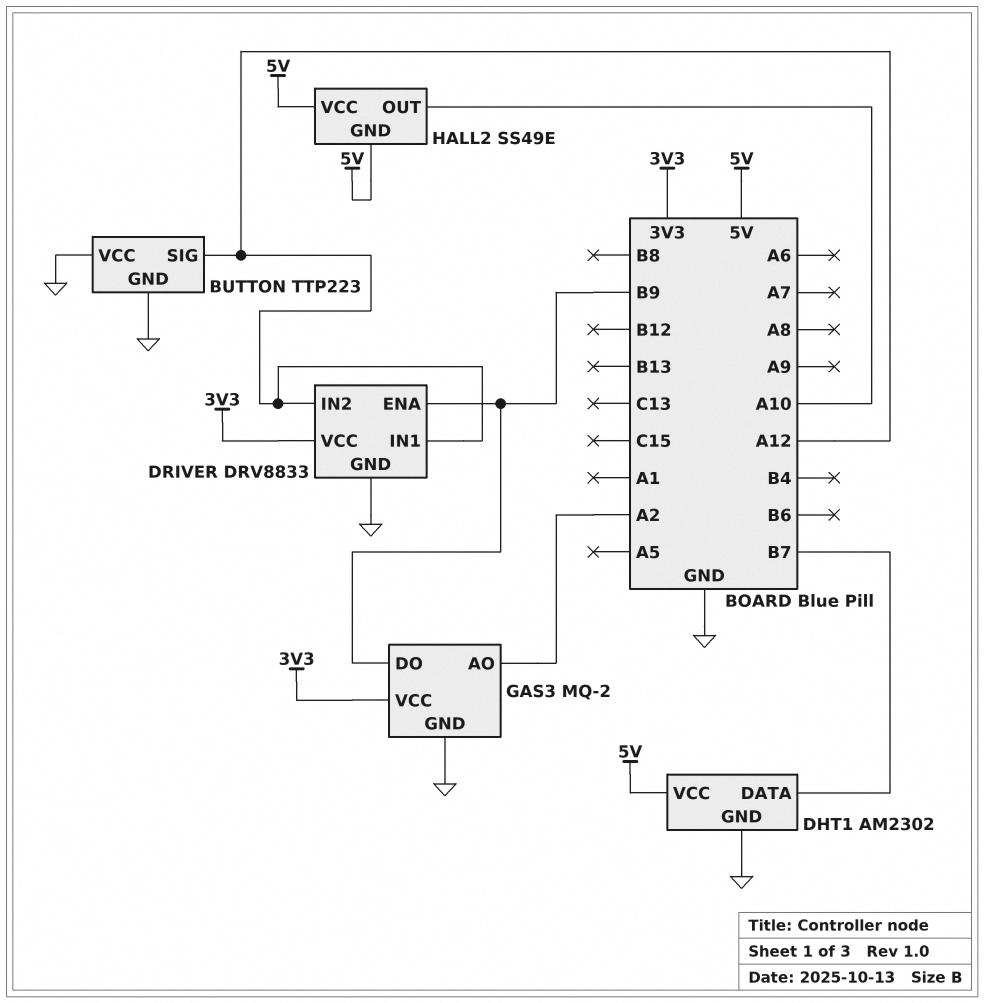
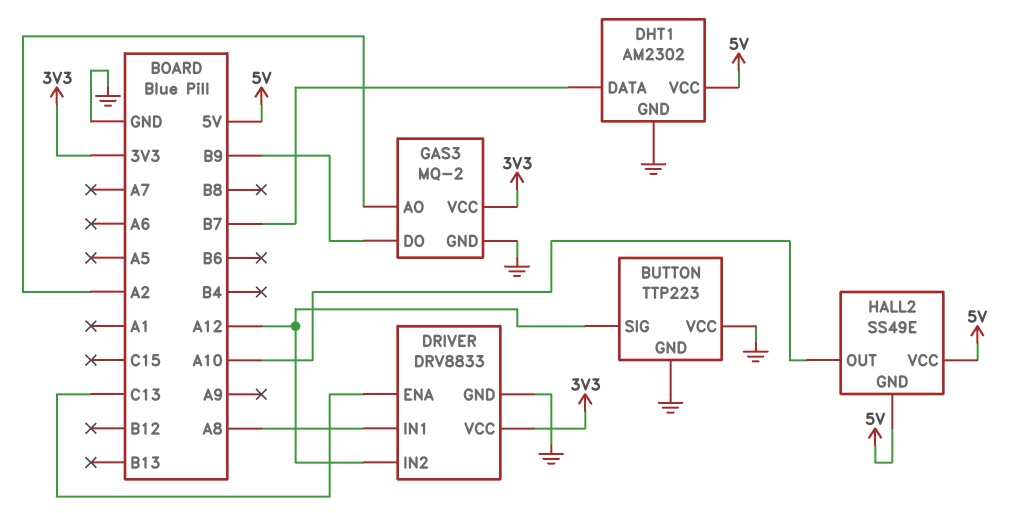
DRIVER pin ENA: B9 -> C13
DRIVER pin IN1: A12 -> A8

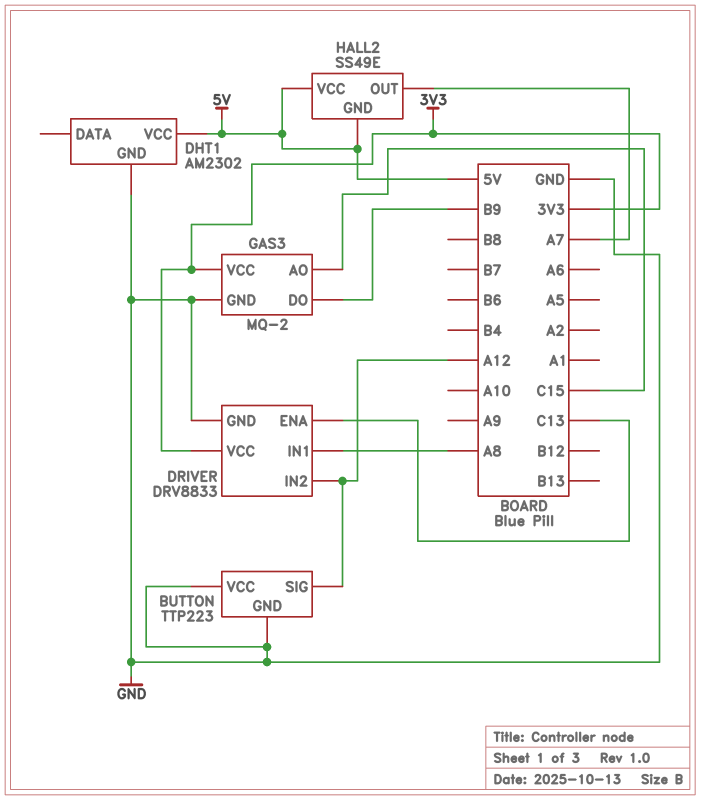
DHT1 pin DATA: B7 -> none
GAS3 pin AO: A2 -> C15
HALL2 pin OUT: A10 -> A7

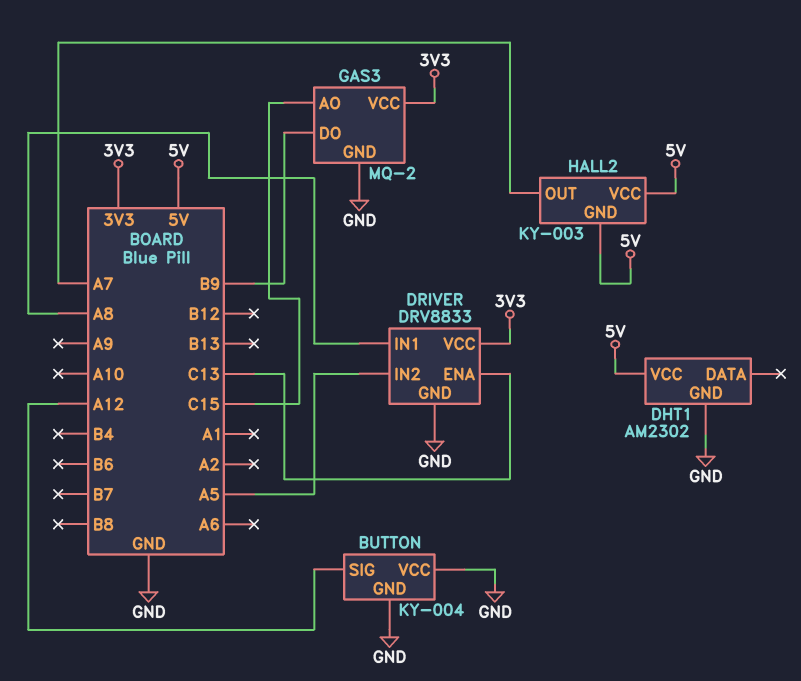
BUTTON: TTP223 -> KY-004
DRIVER pin IN2: A12 -> A5
HALL2: SS49E -> KY-003

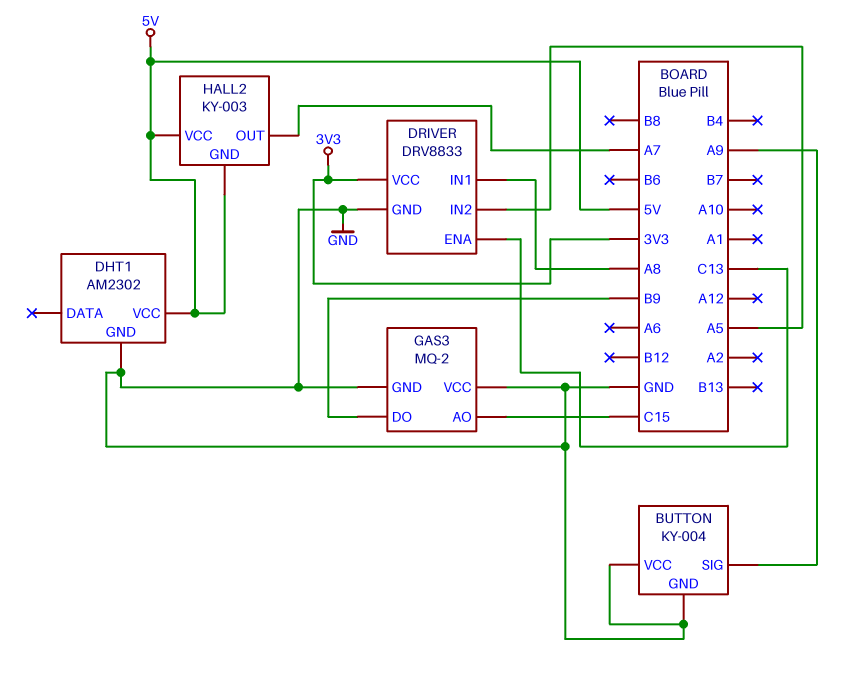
BUTTON pin SIG: A12 -> A9
GAS3 pin VCC: 3V3 -> GND

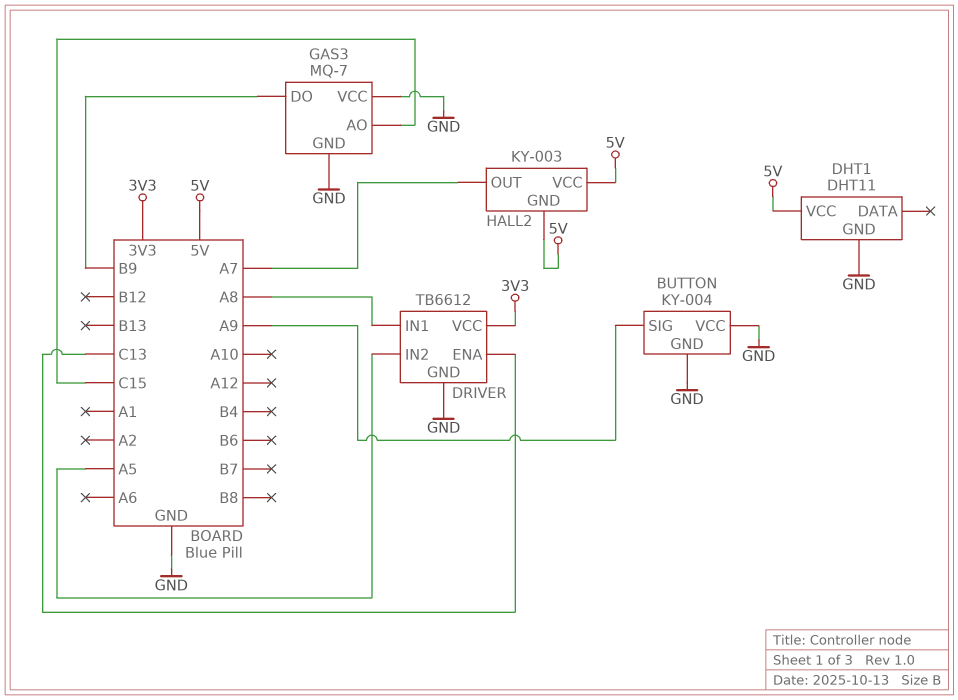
DHT1: AM2302 -> DHT11
DRIVER: DRV8833 -> TB6612
GAS3: MQ-2 -> MQ-7

